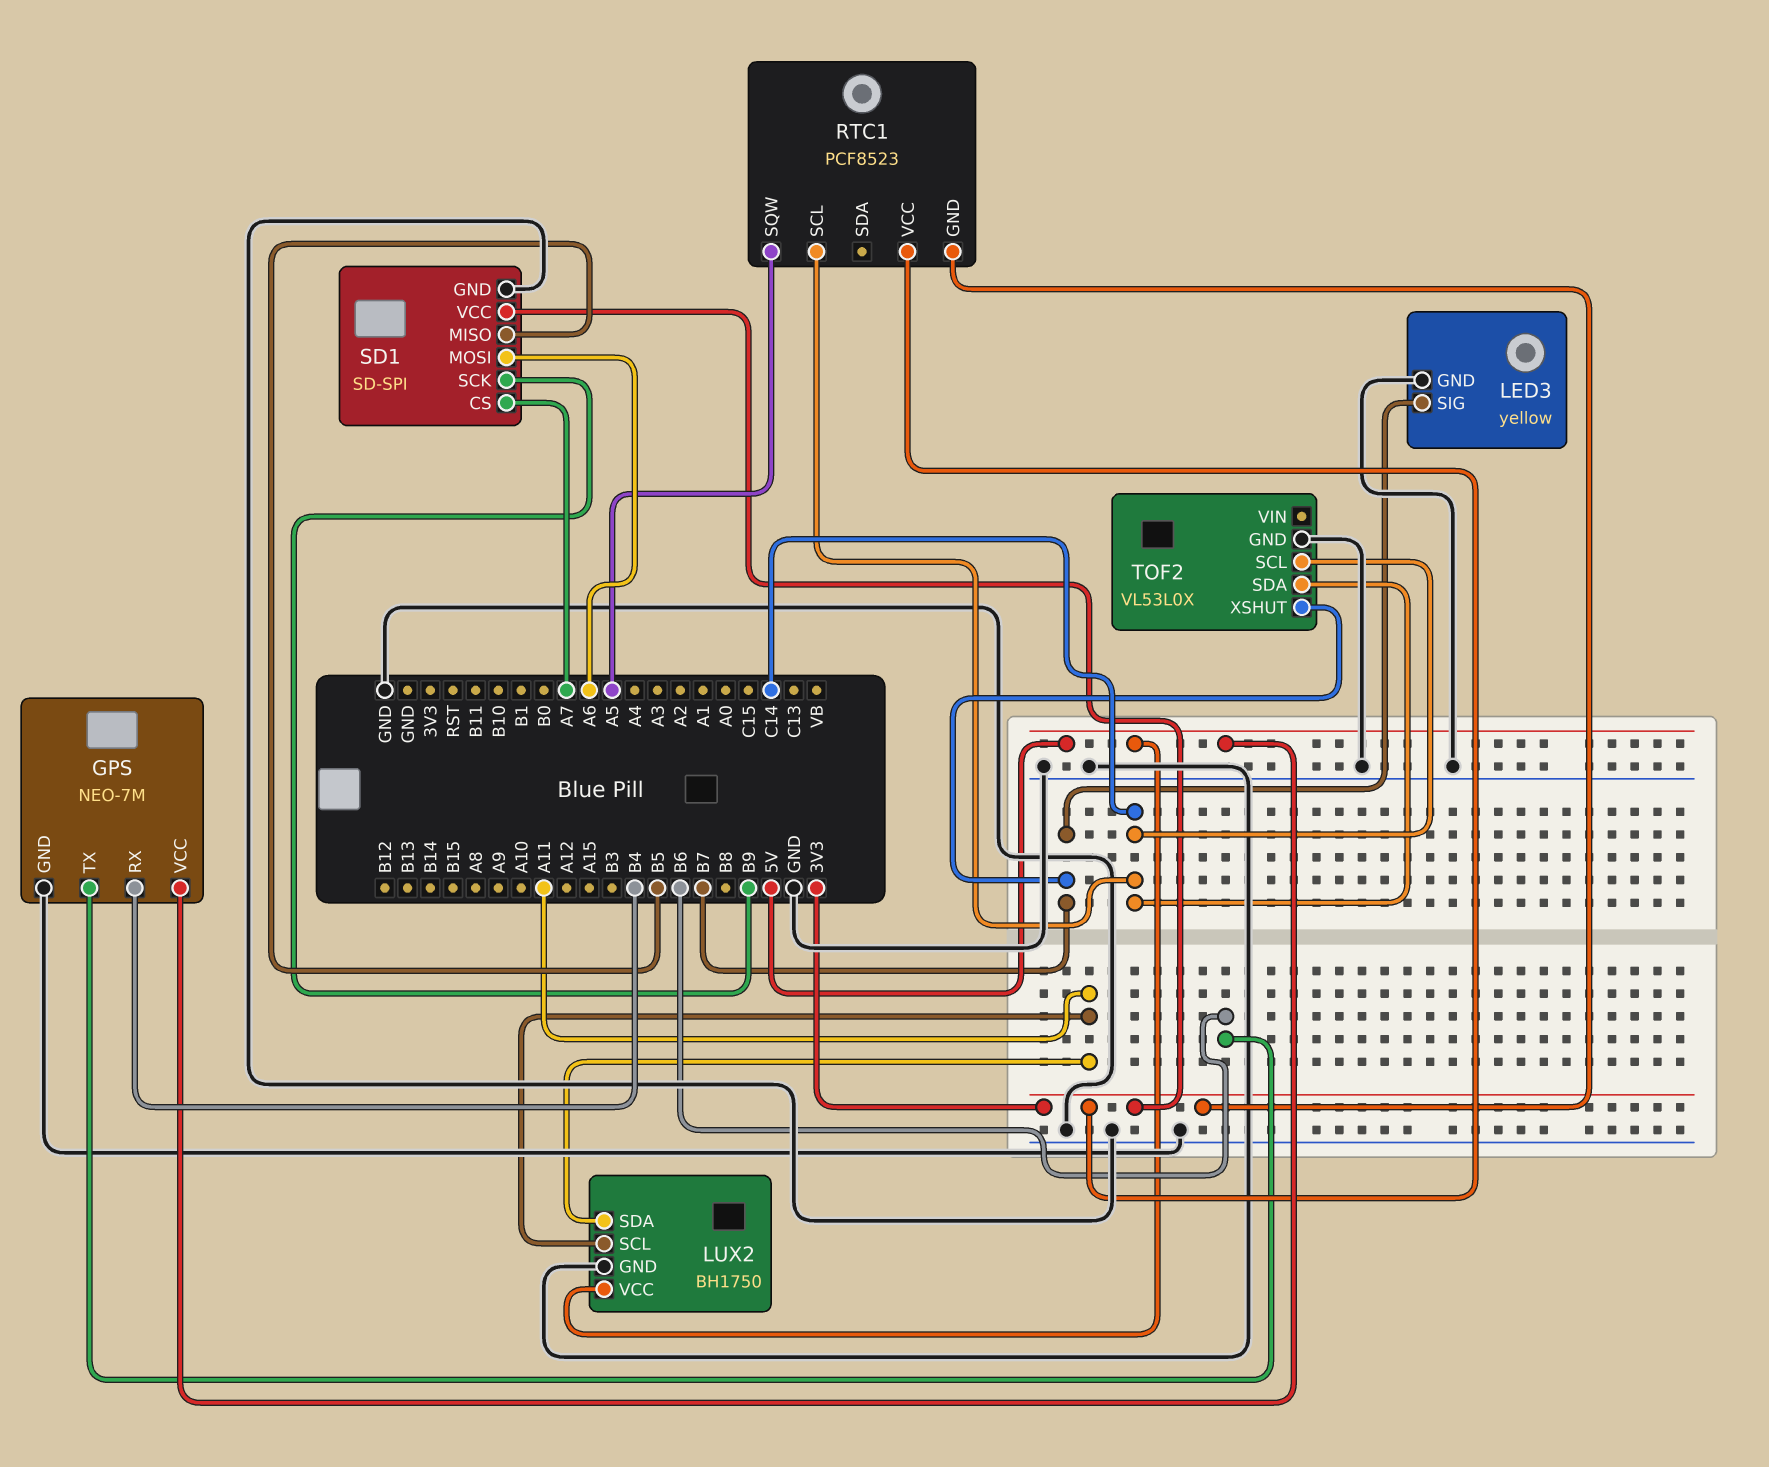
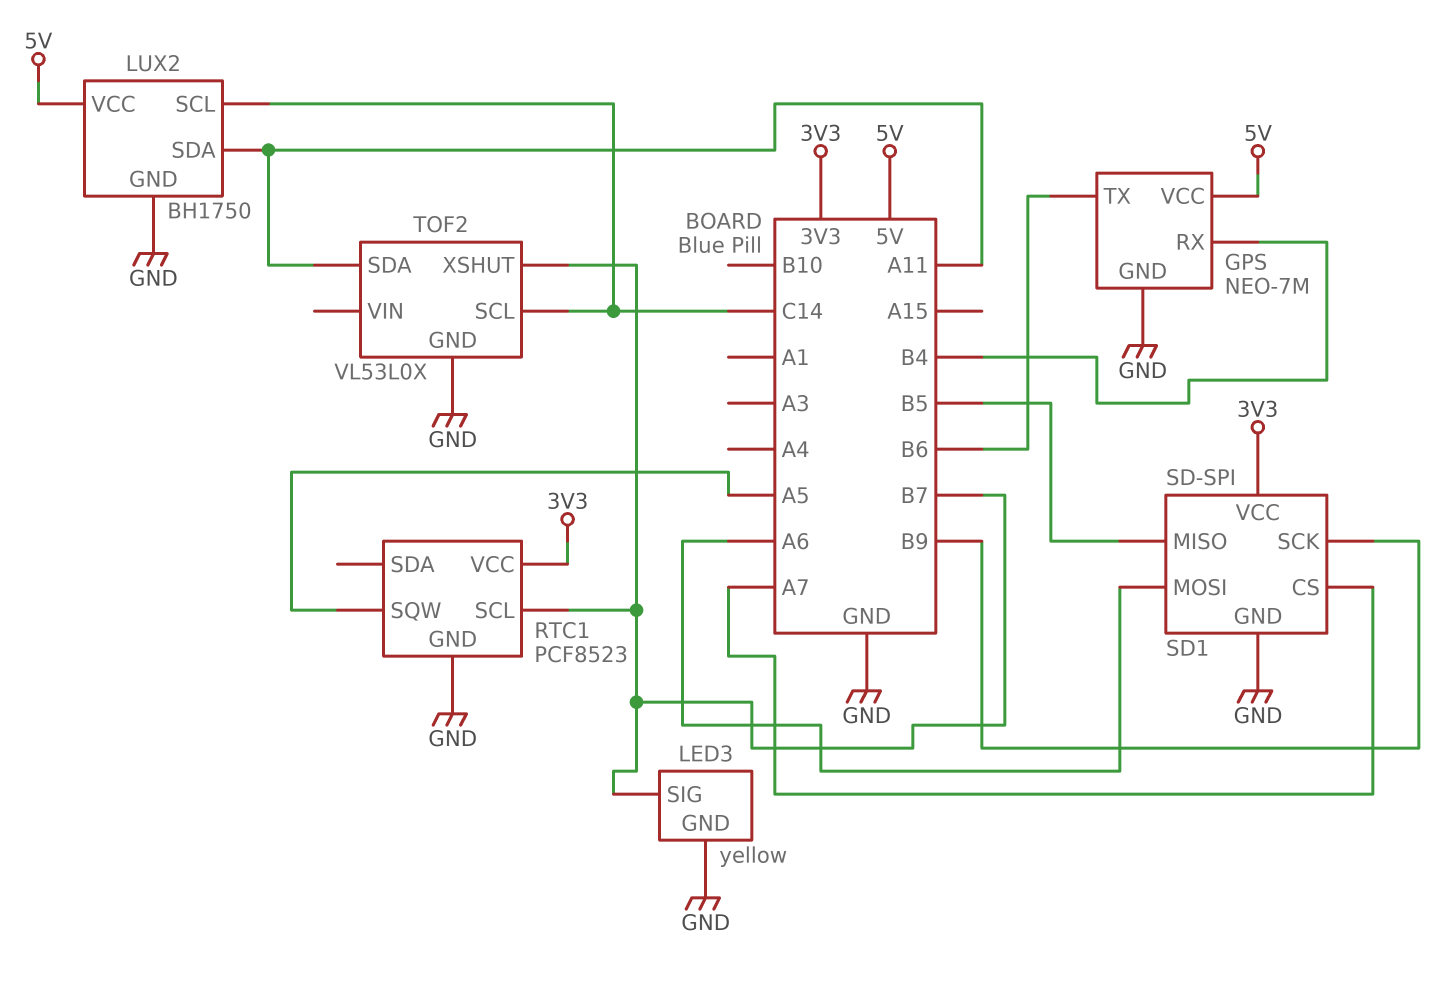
LUX2 pin SCL: A11 -> C14
RTC1 pin GND: 3V3 -> GND
RTC1 pin SCL: C14 -> B7
TOF2 pin SDA: C14 -> A11

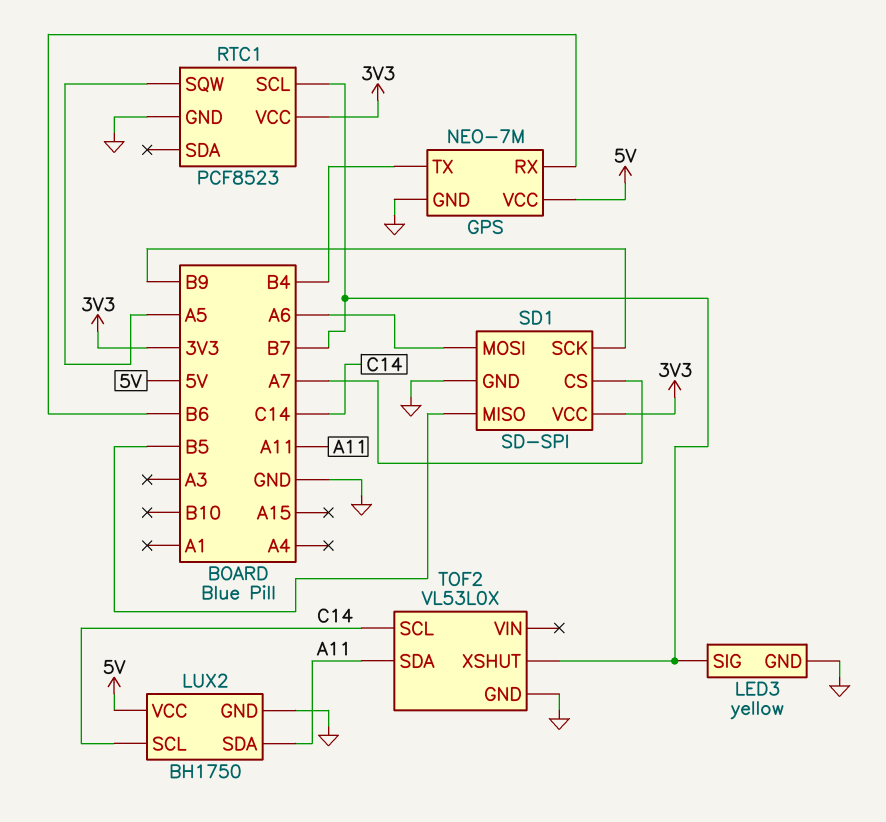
GPS pin RX: B4 -> B6
GPS pin TX: B6 -> B4

